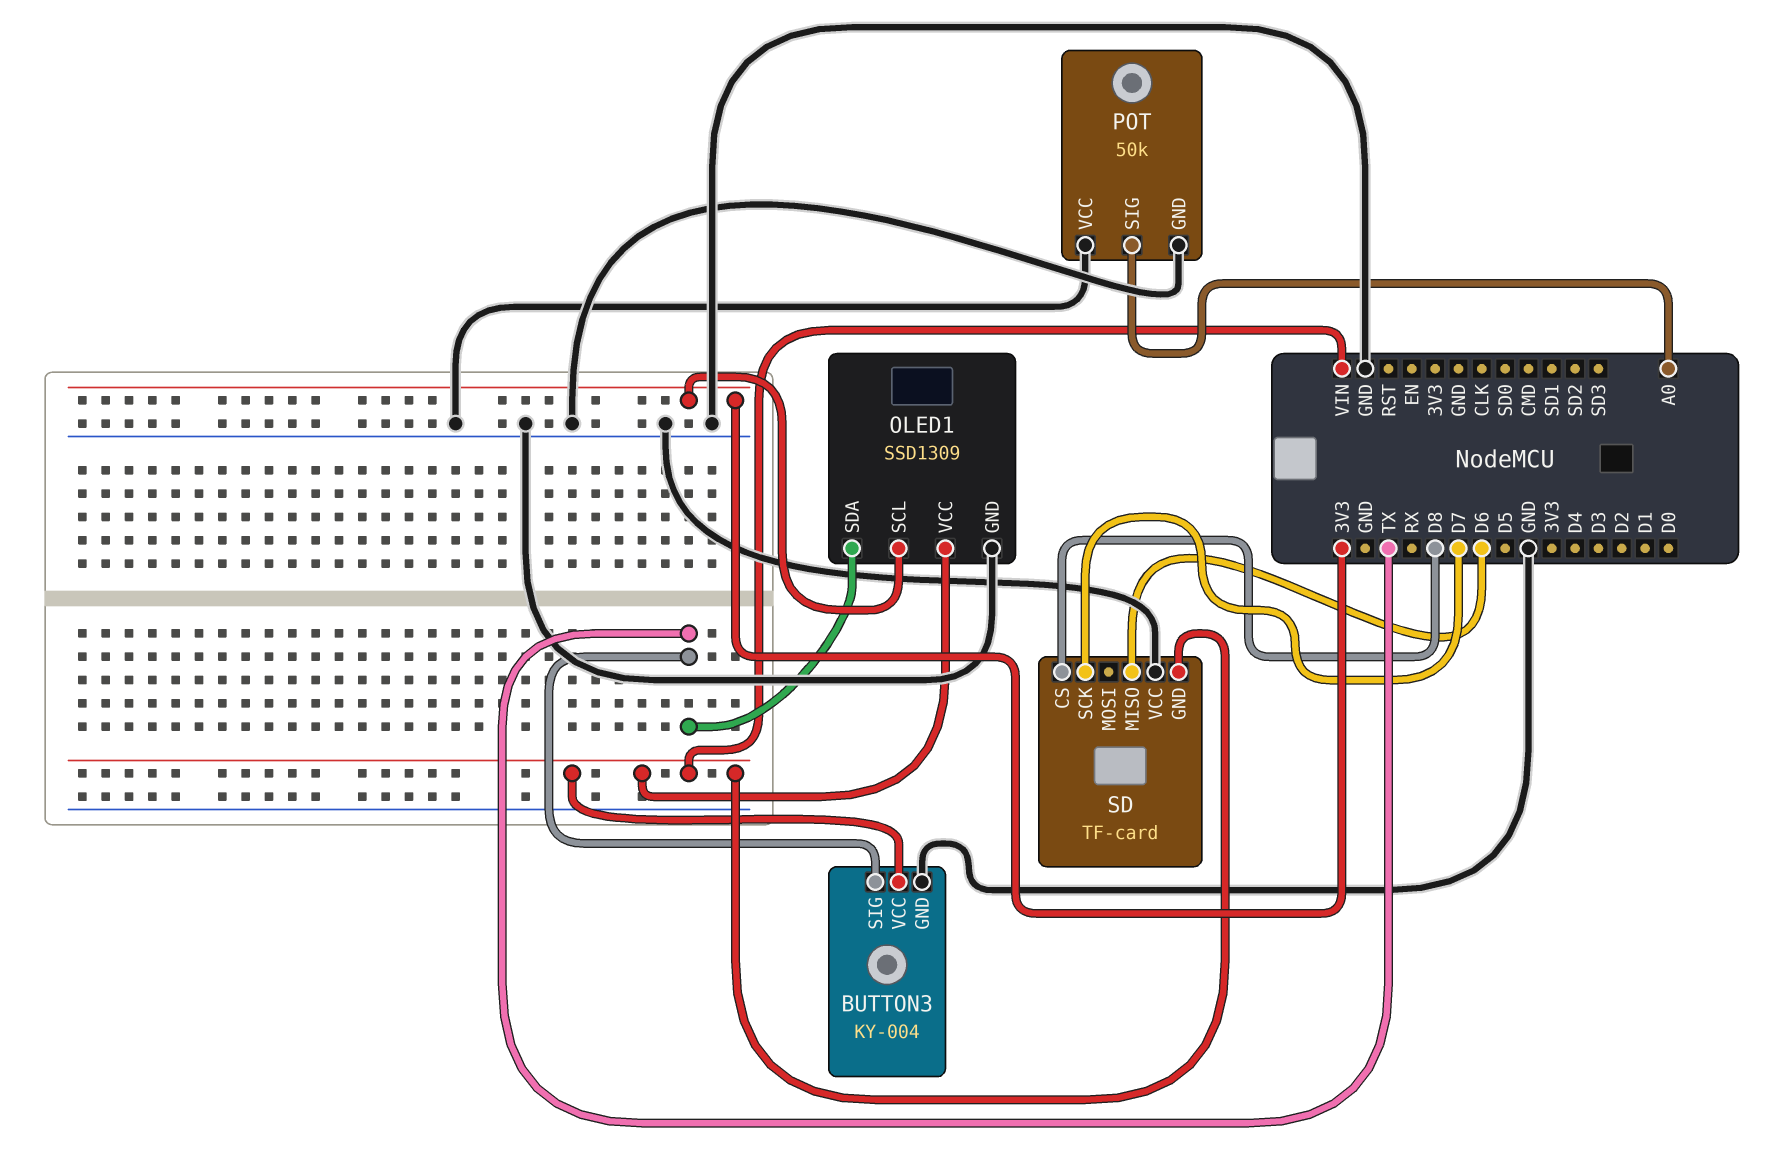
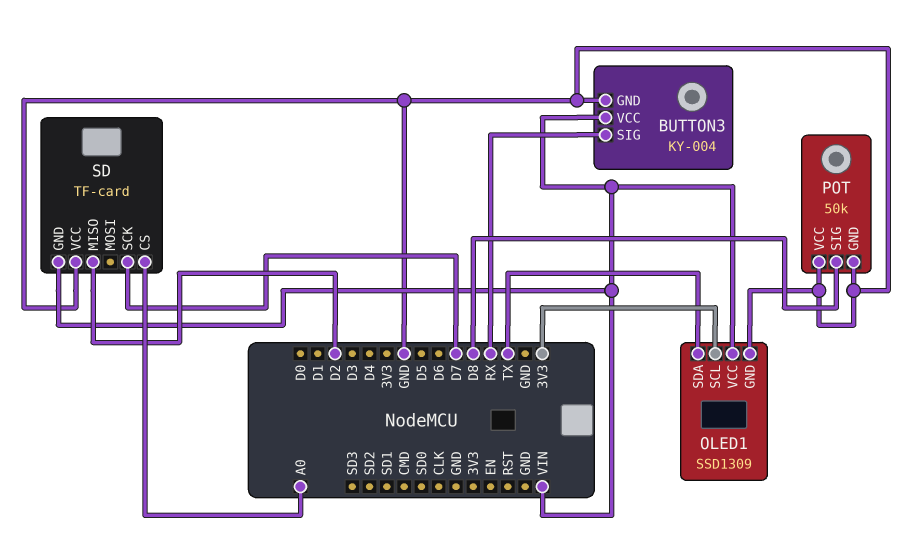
BUTTON3 pin SIG: TX -> RX
POT pin SIG: A0 -> D8
SD pin CS: D8 -> A0
SD pin MISO: D6 -> D2

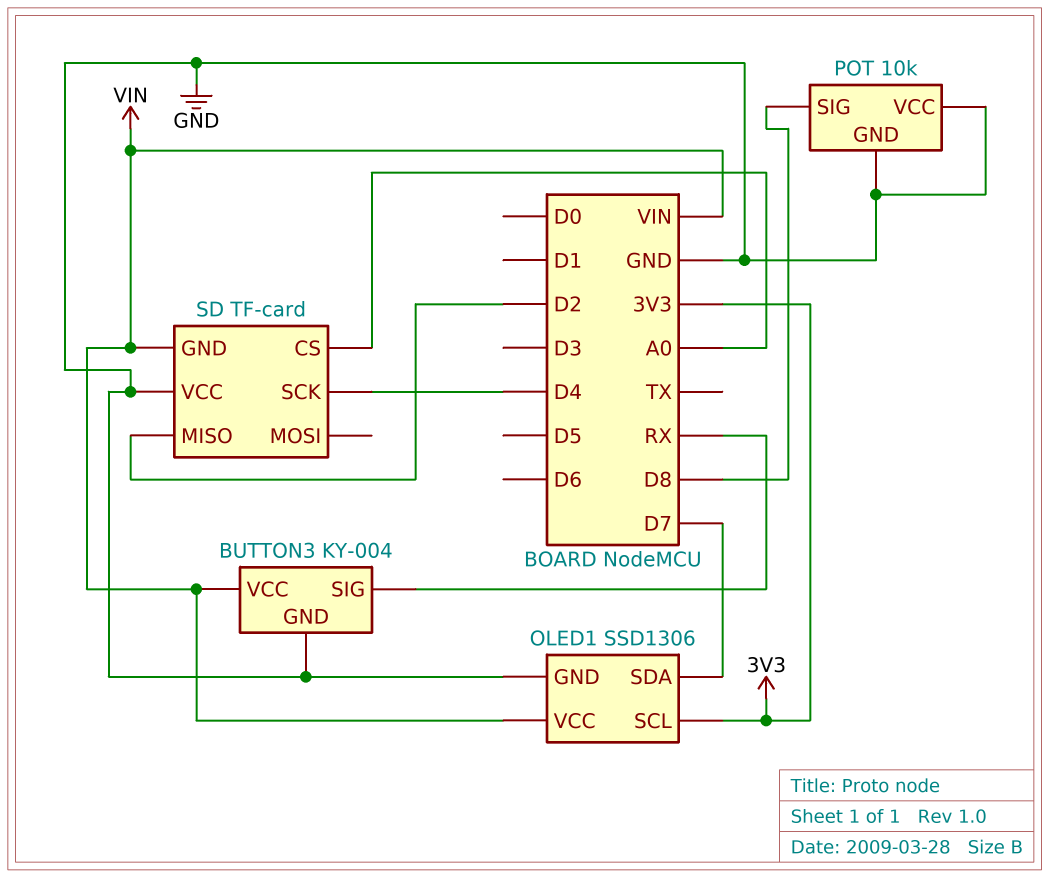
OLED1: SSD1309 -> SSD1306
OLED1 pin SDA: TX -> D7
POT: 50k -> 10k
SD pin SCK: D7 -> D4

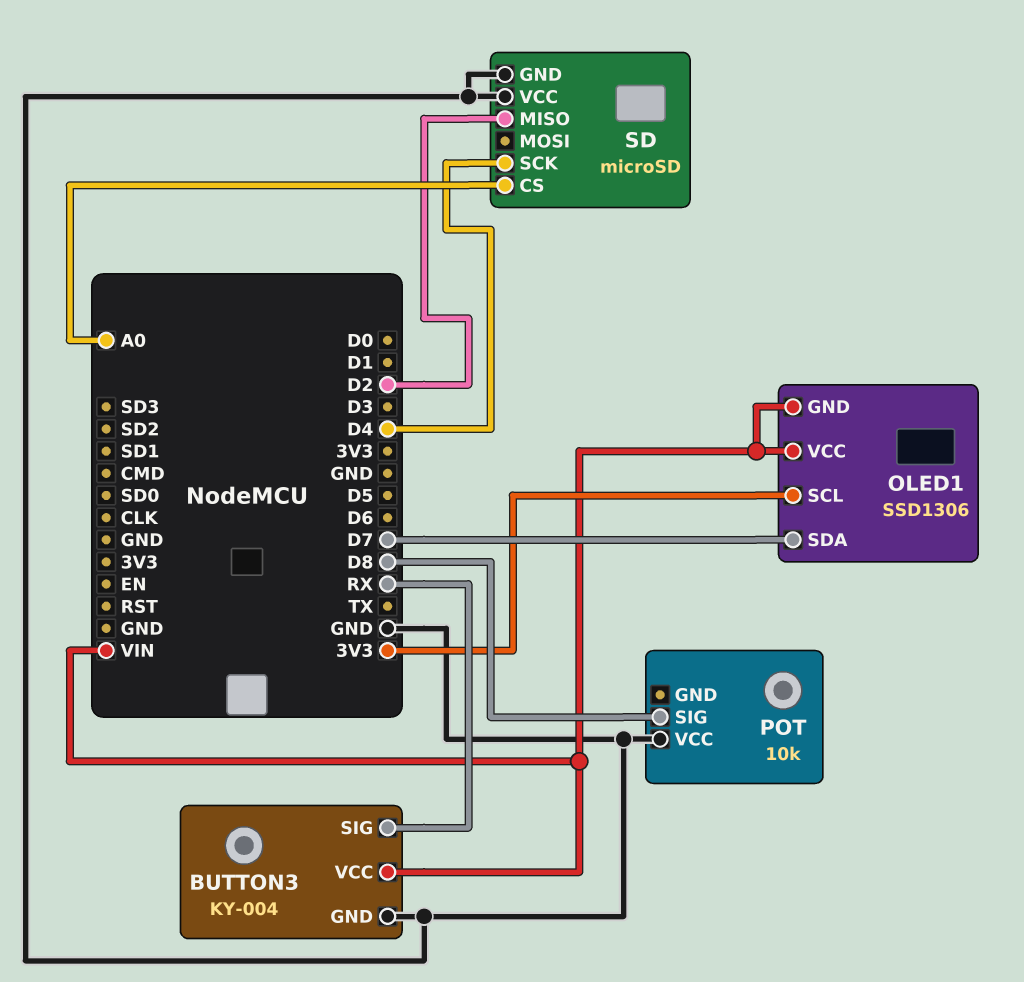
OLED1 pin GND: GND -> VIN
POT pin GND: GND -> none
SD: TF-card -> microSD
SD pin GND: VIN -> GND

